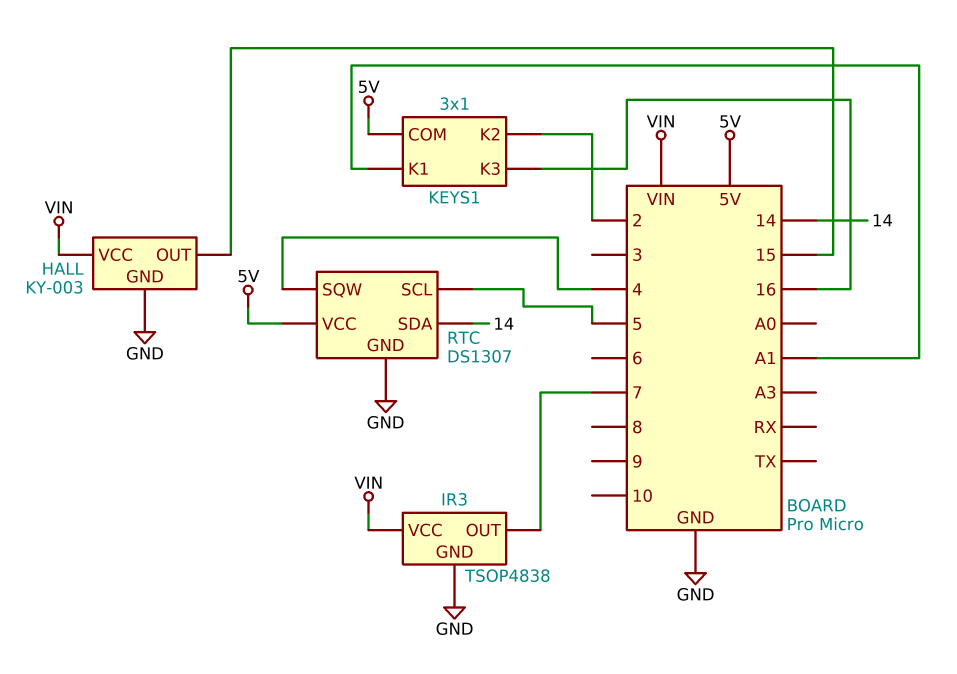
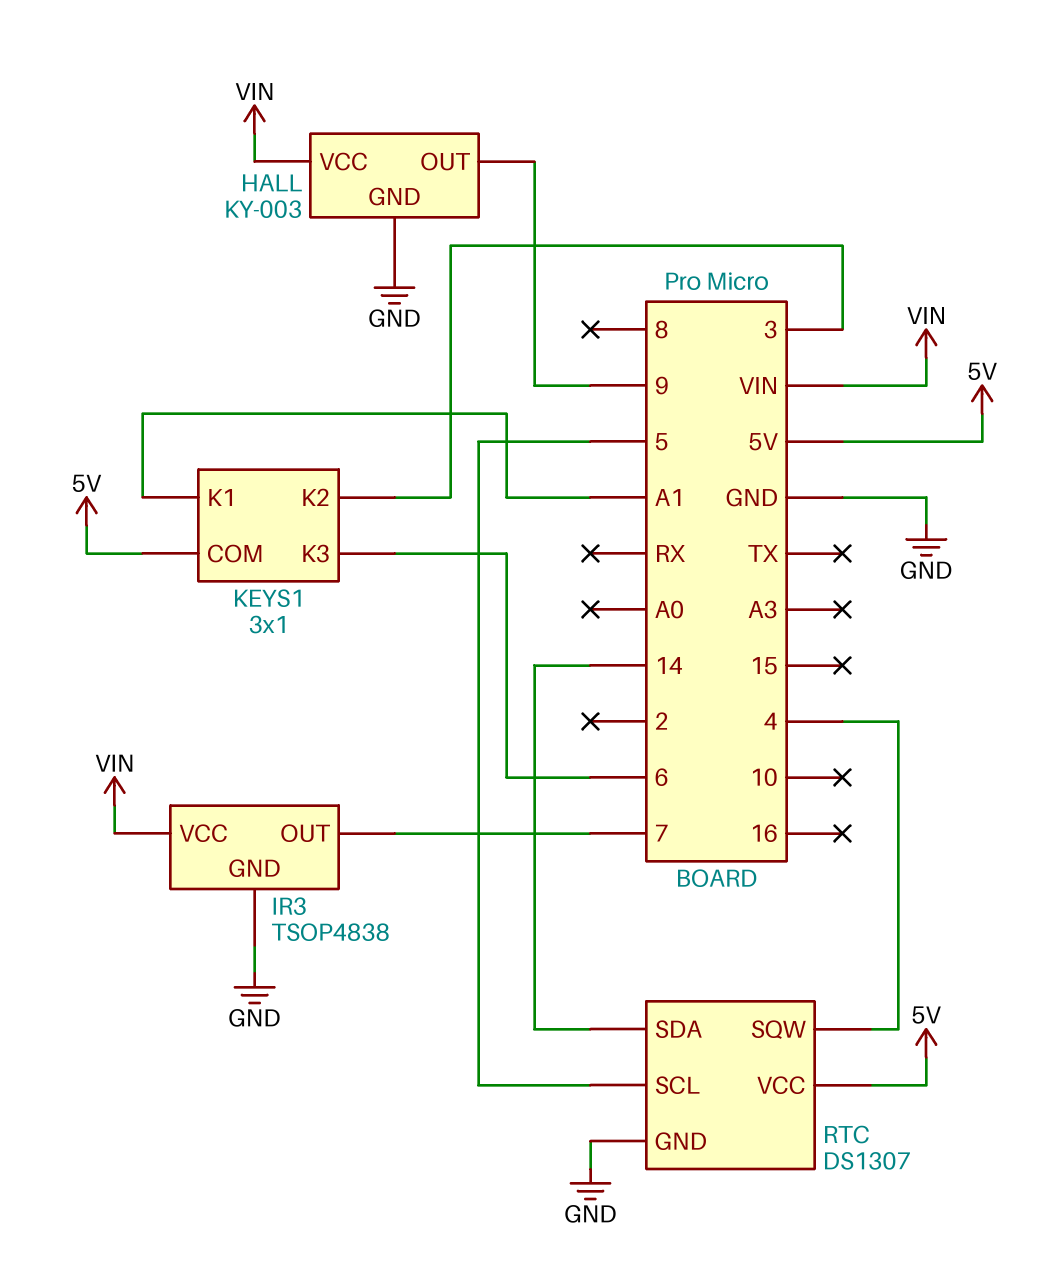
HALL pin OUT: 15 -> 9
KEYS1 pin K2: 2 -> 3
KEYS1 pin K3: 16 -> 6

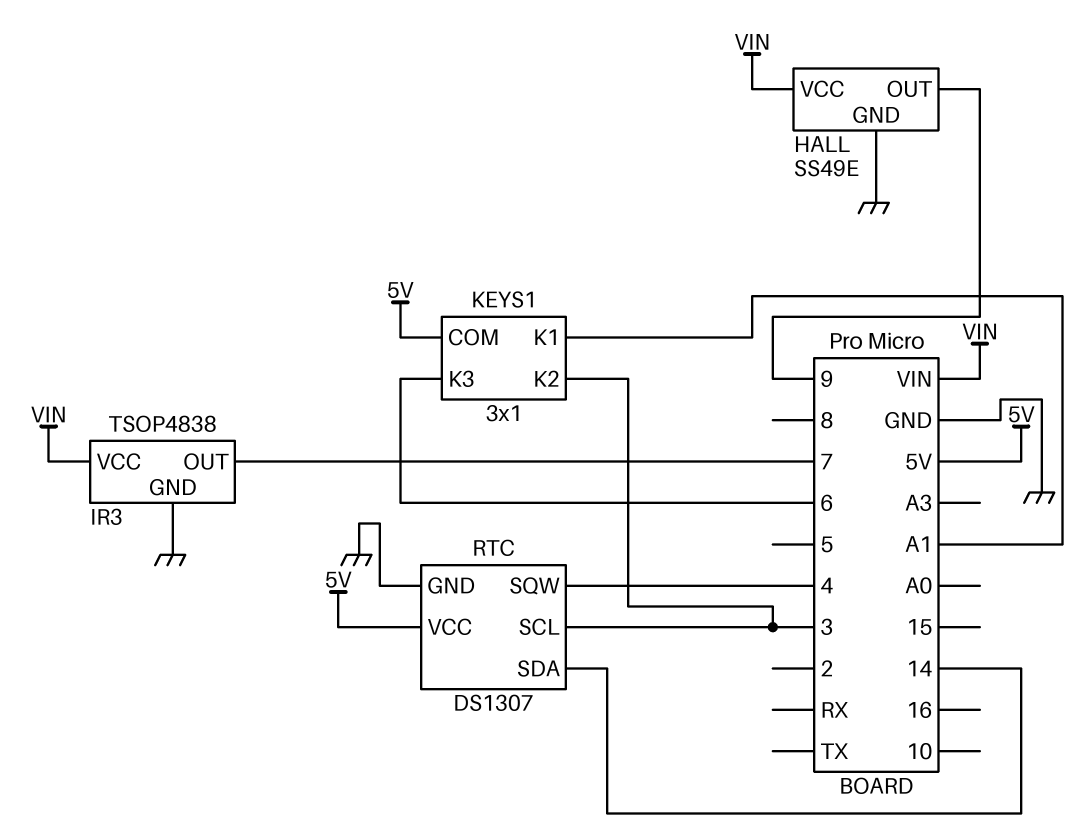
HALL: KY-003 -> SS49E
RTC pin SCL: 5 -> 3

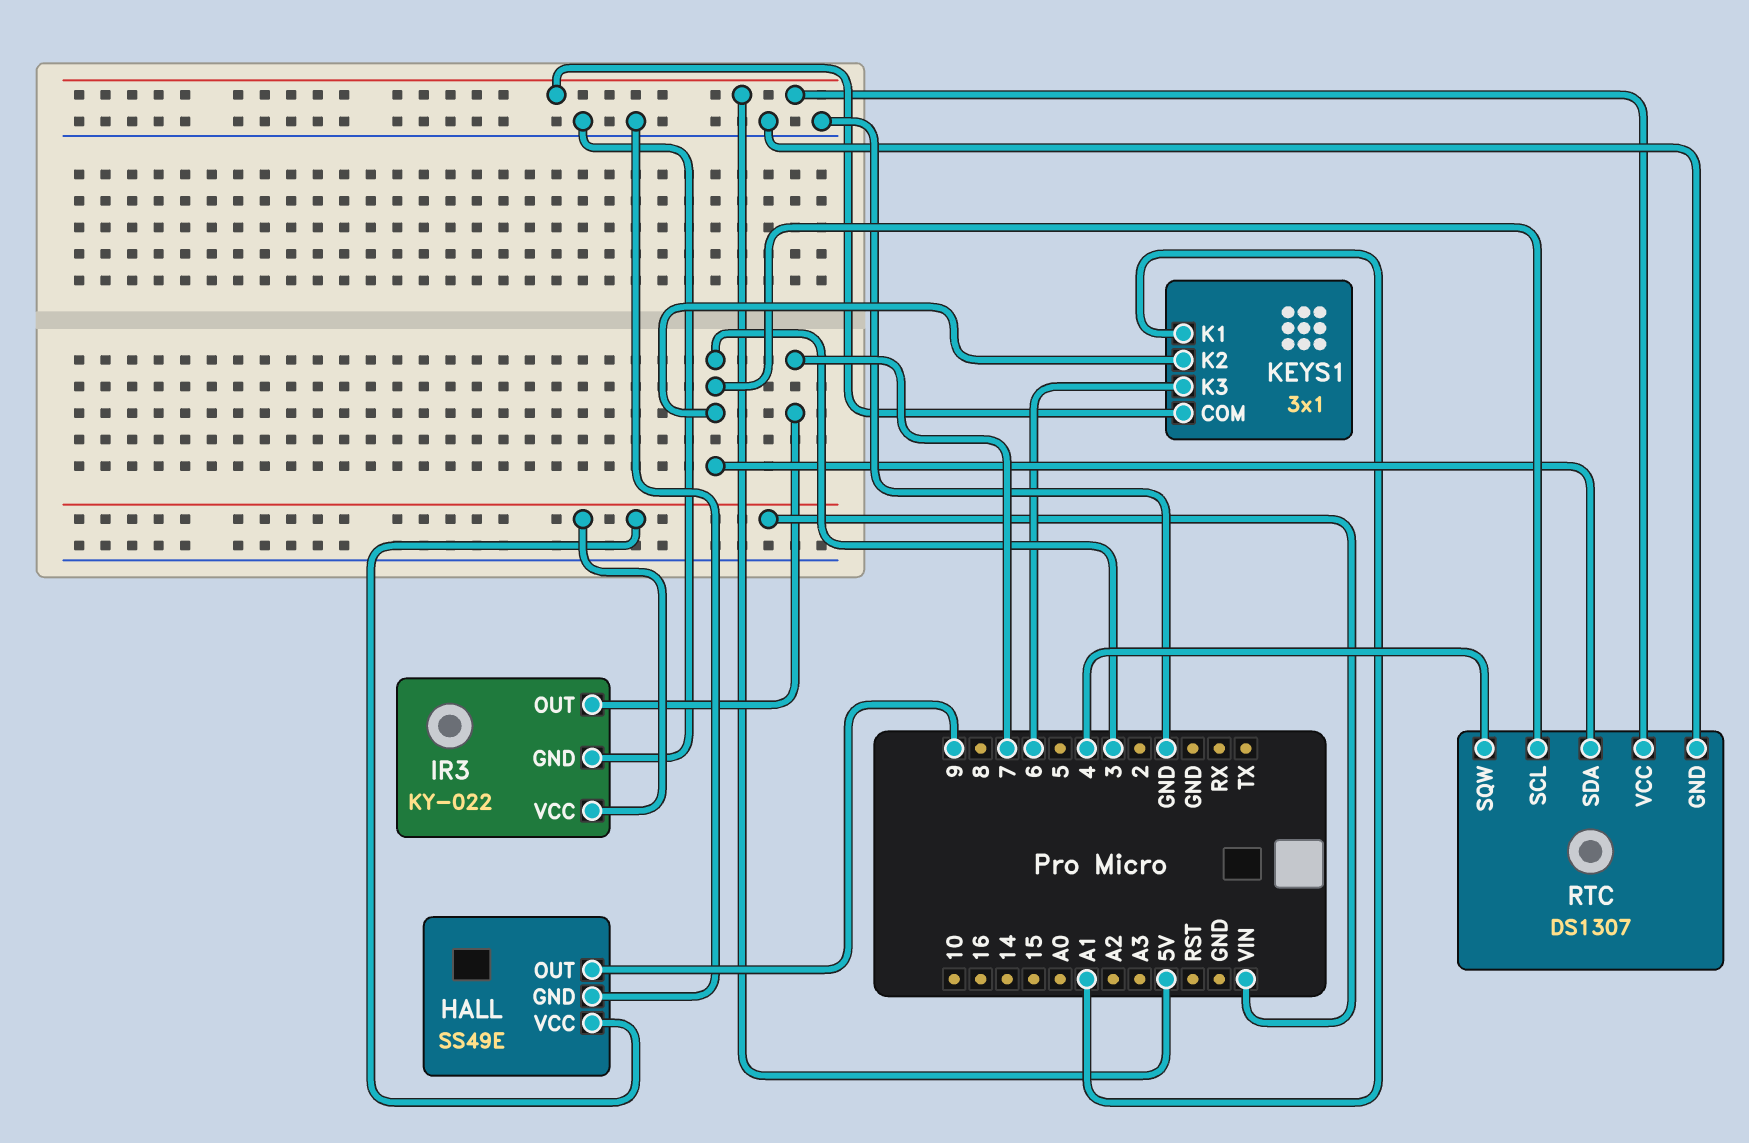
IR3: TSOP4838 -> KY-022
RTC pin SDA: 14 -> 3

